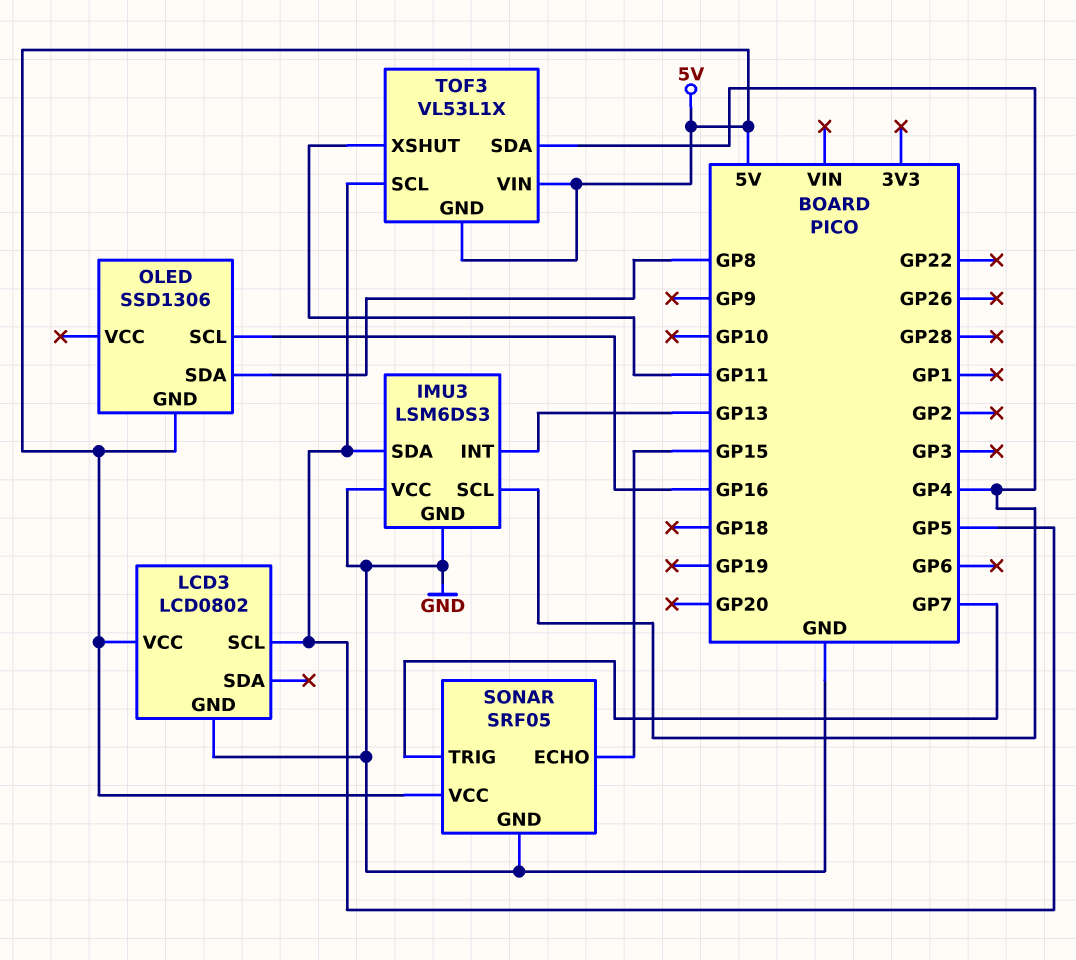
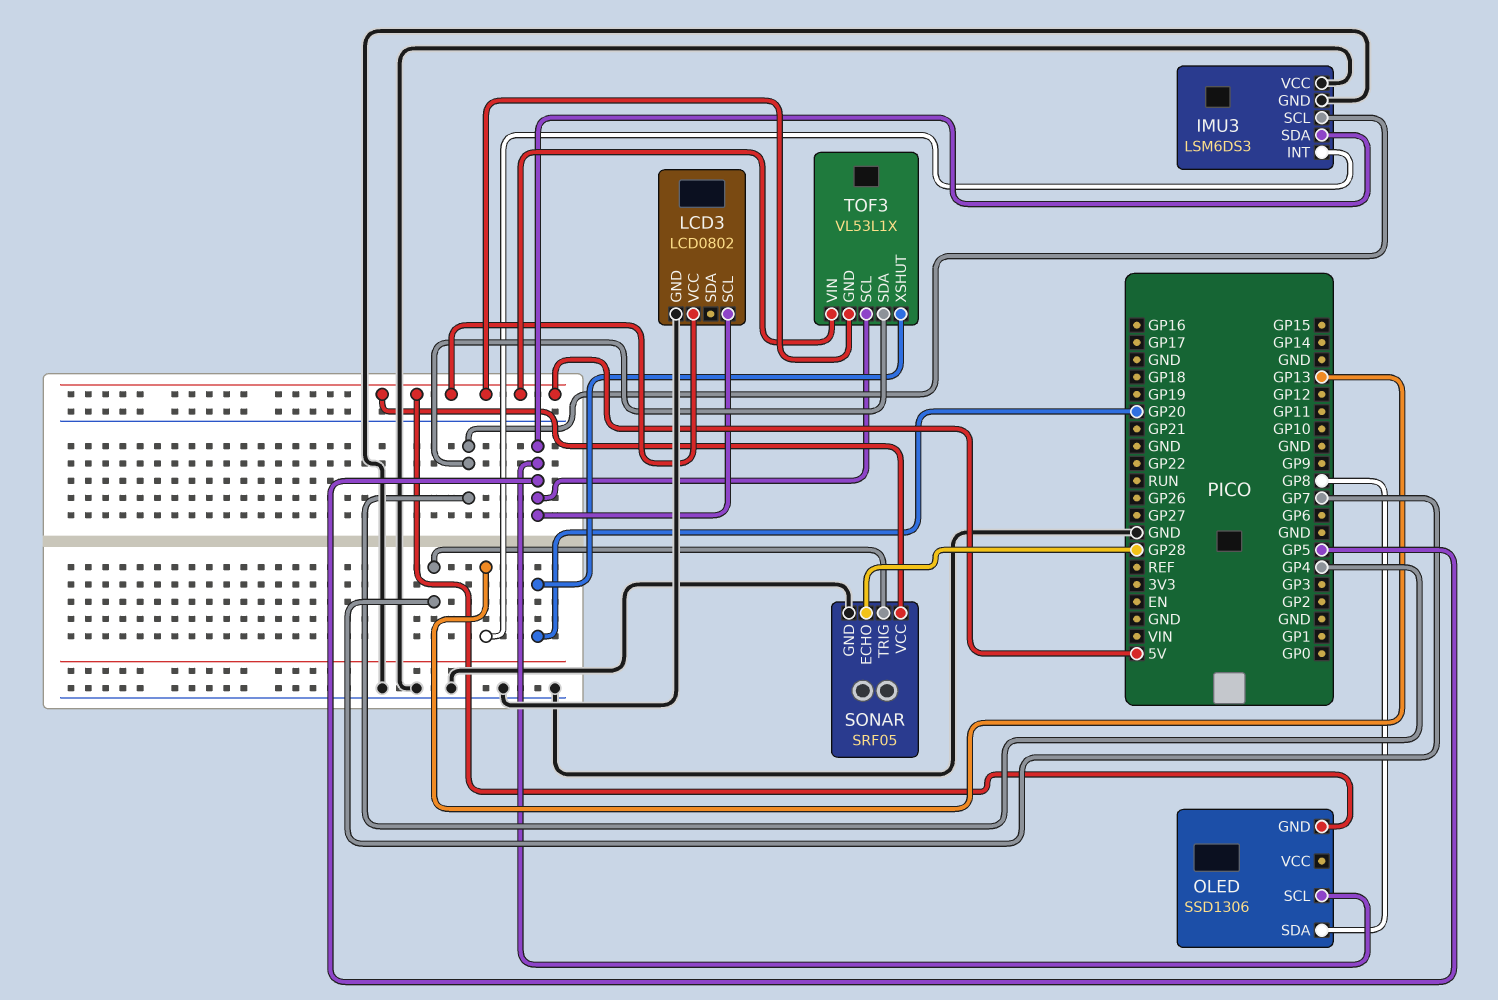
OLED pin SCL: GP16 -> GP5
SONAR pin ECHO: GP15 -> GP28
TOF3 pin XSHUT: GP11 -> GP20

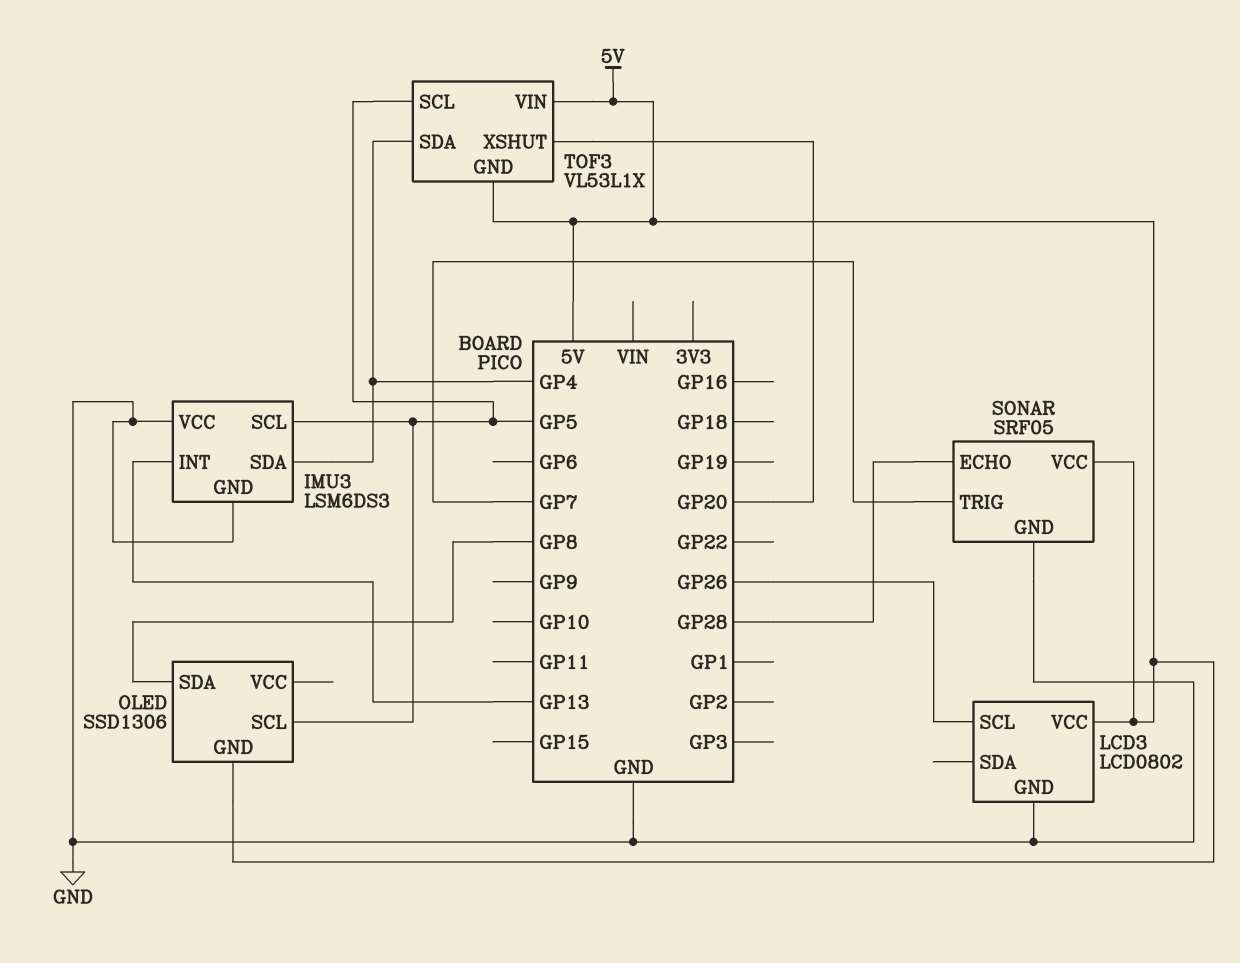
IMU3 pin SCL: GP4 -> GP5
IMU3 pin SDA: GP5 -> GP4
LCD3 pin SCL: GP5 -> GP26

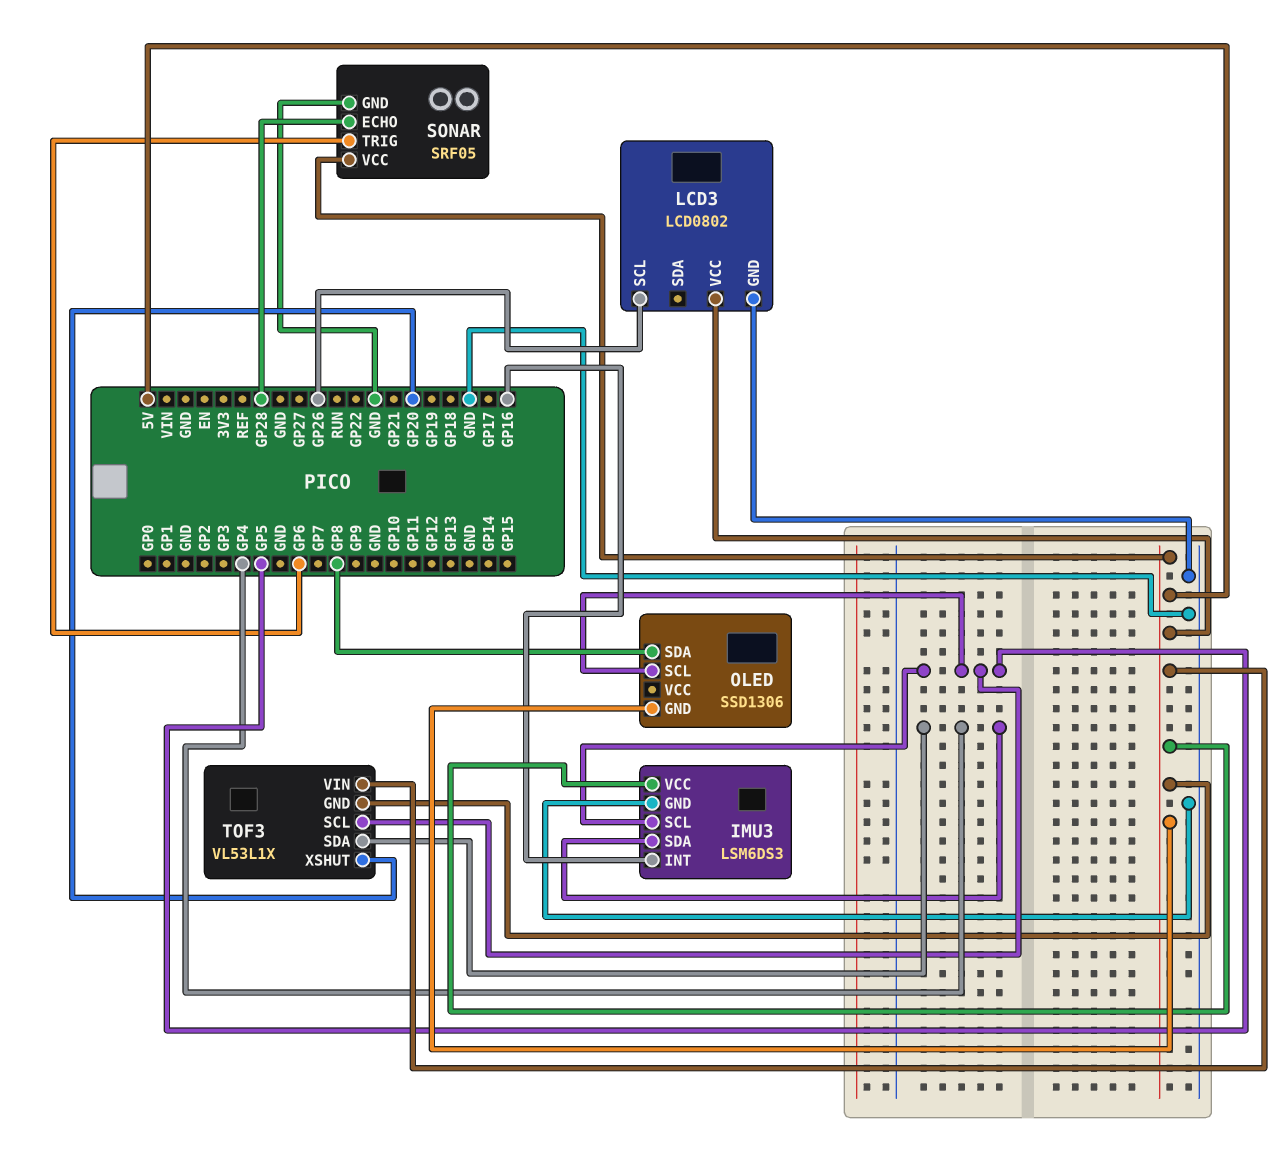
IMU3 pin INT: GP13 -> GP16
IMU3 pin VCC: GND -> 5V
SONAR pin TRIG: GP7 -> GP6

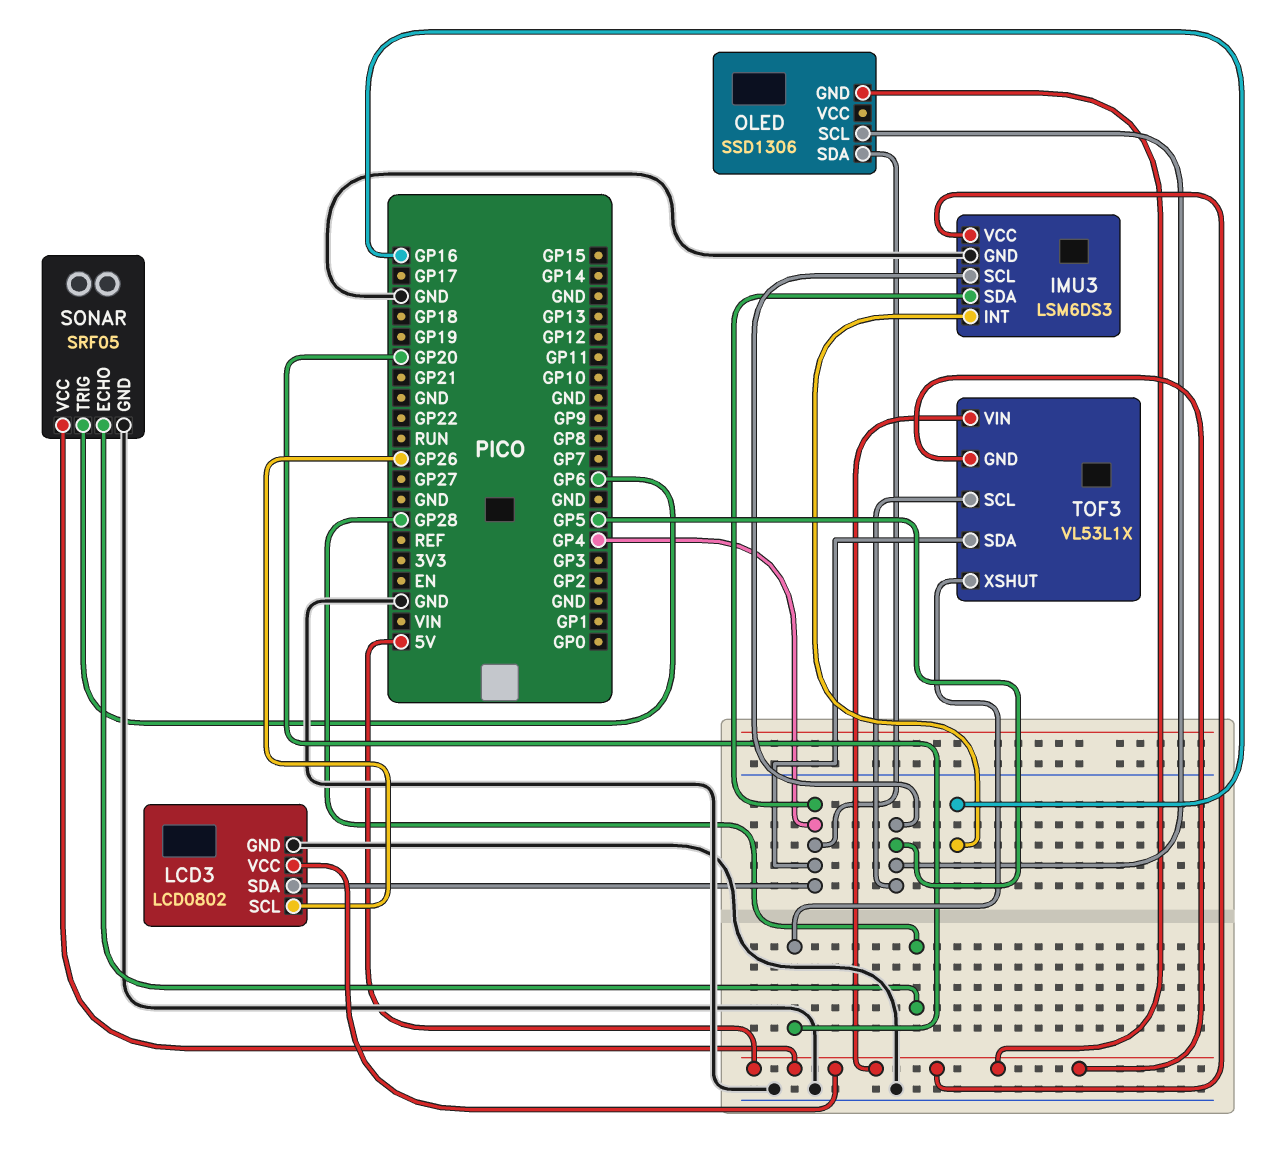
LCD3 pin SDA: none -> GP4
OLED pin SDA: GP8 -> GP4

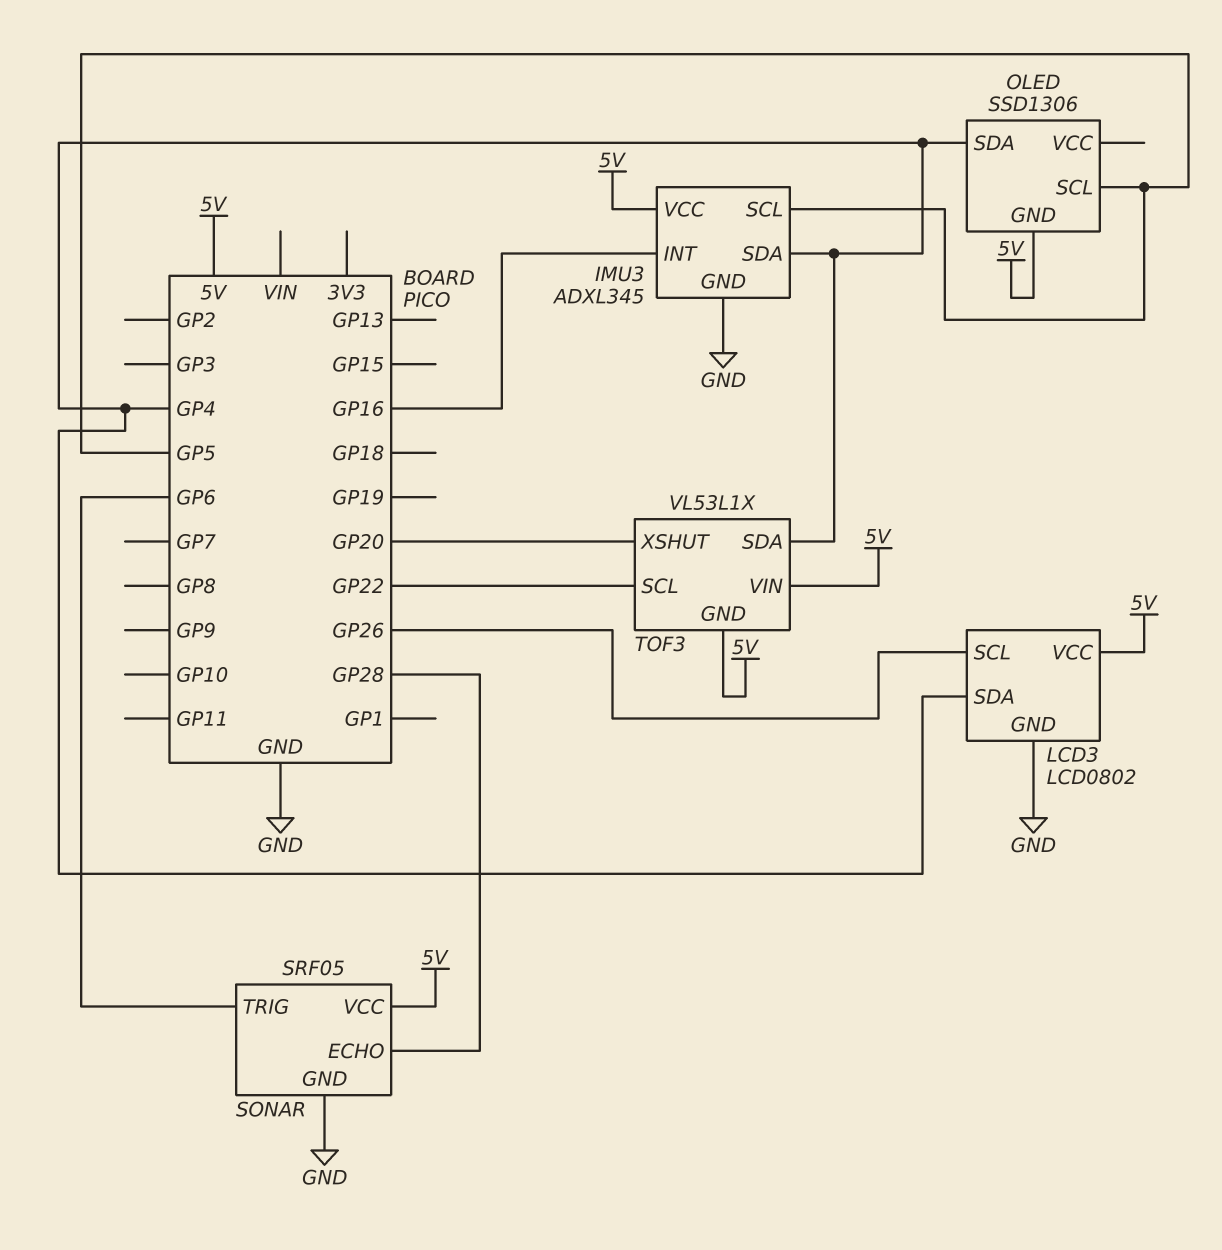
IMU3: LSM6DS3 -> ADXL345
TOF3 pin SCL: GP5 -> GP22

